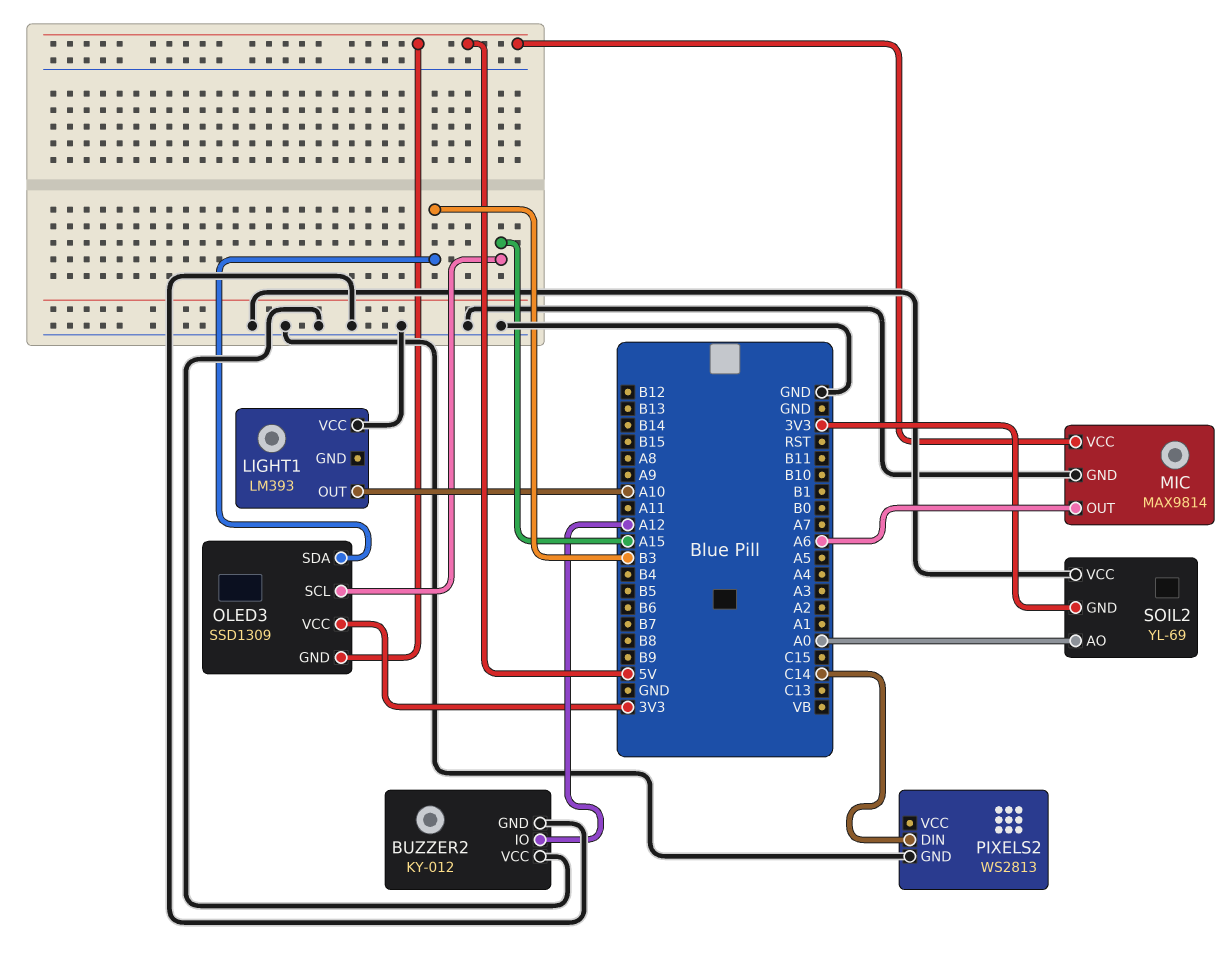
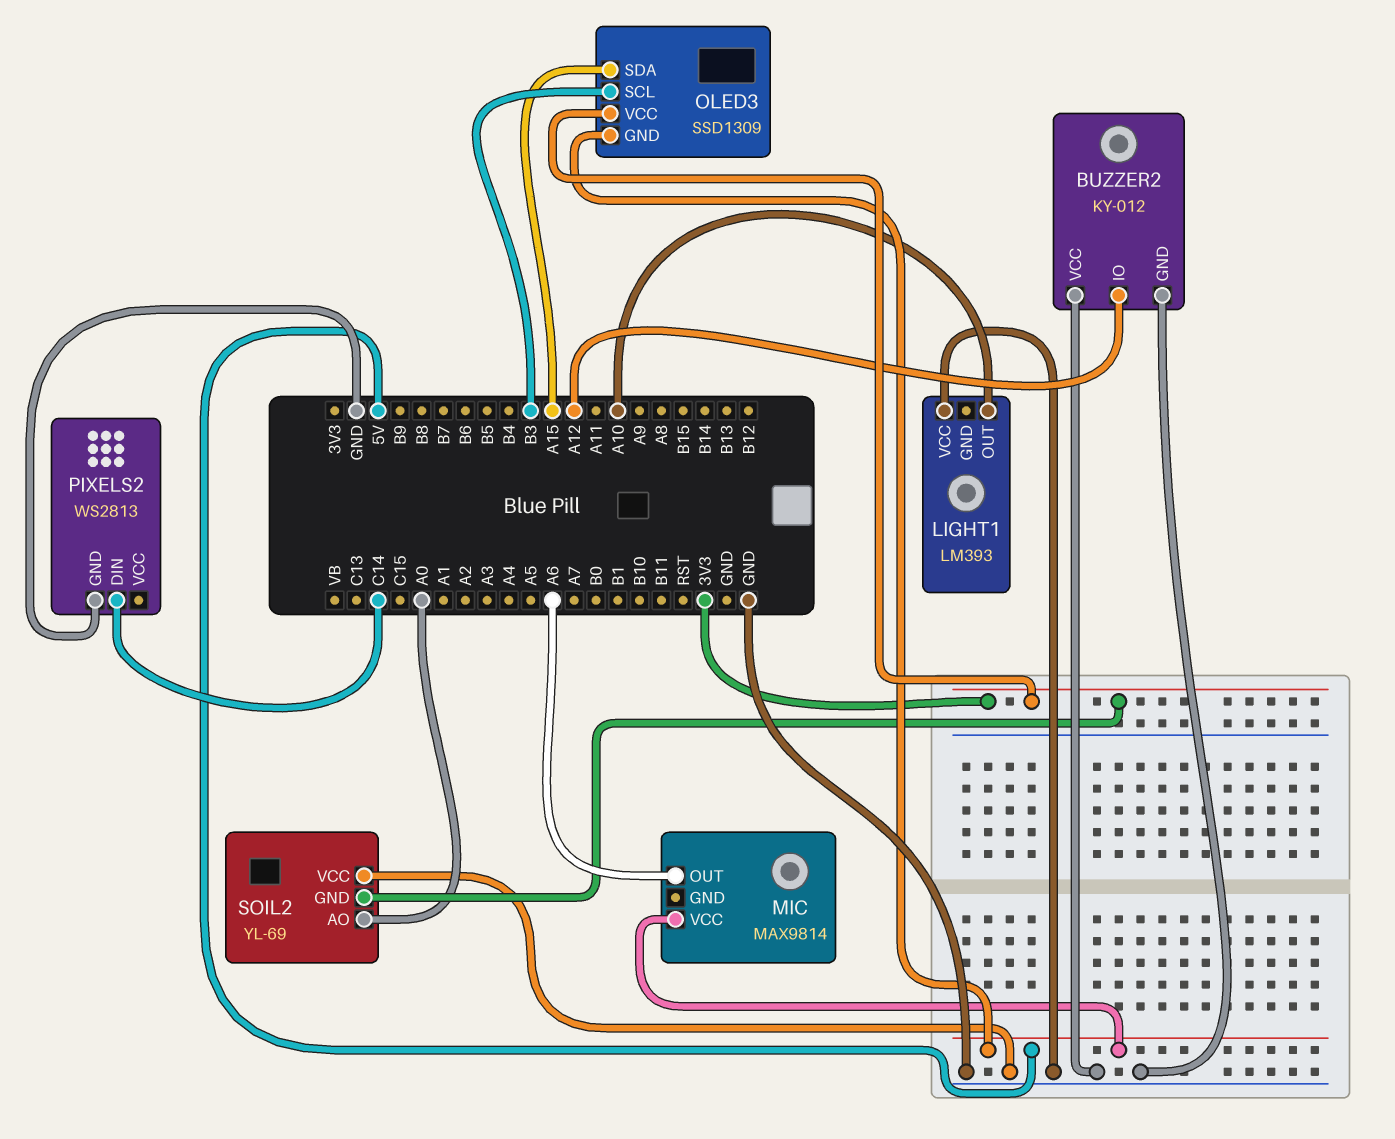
MIC pin GND: GND -> none
OLED3 pin SCL: A15 -> B3
OLED3 pin SDA: B3 -> A15

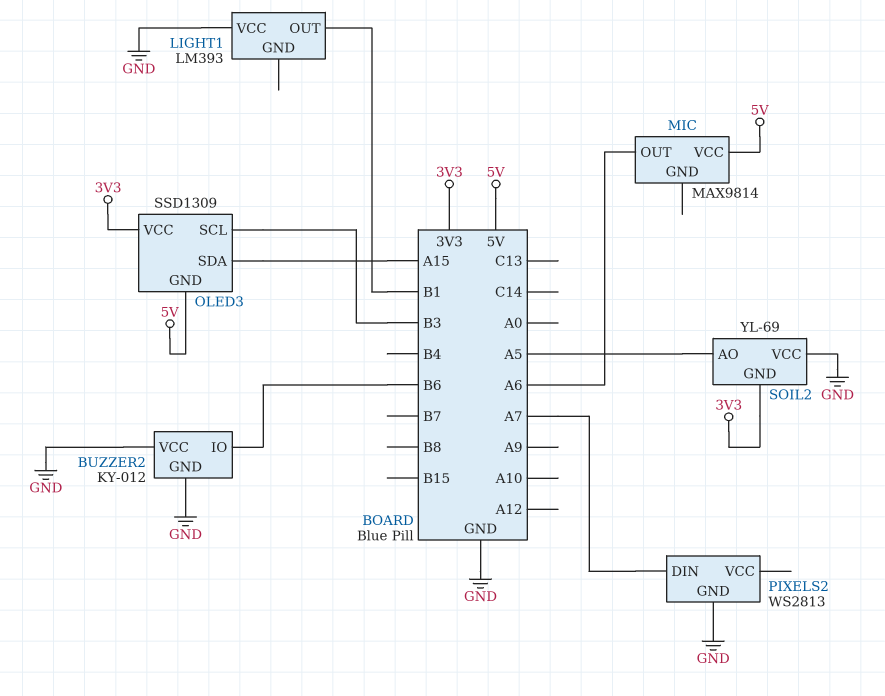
BUZZER2 pin IO: A12 -> B6
LIGHT1 pin OUT: A10 -> B1
PIXELS2 pin DIN: C14 -> A7
SOIL2 pin AO: A0 -> A5

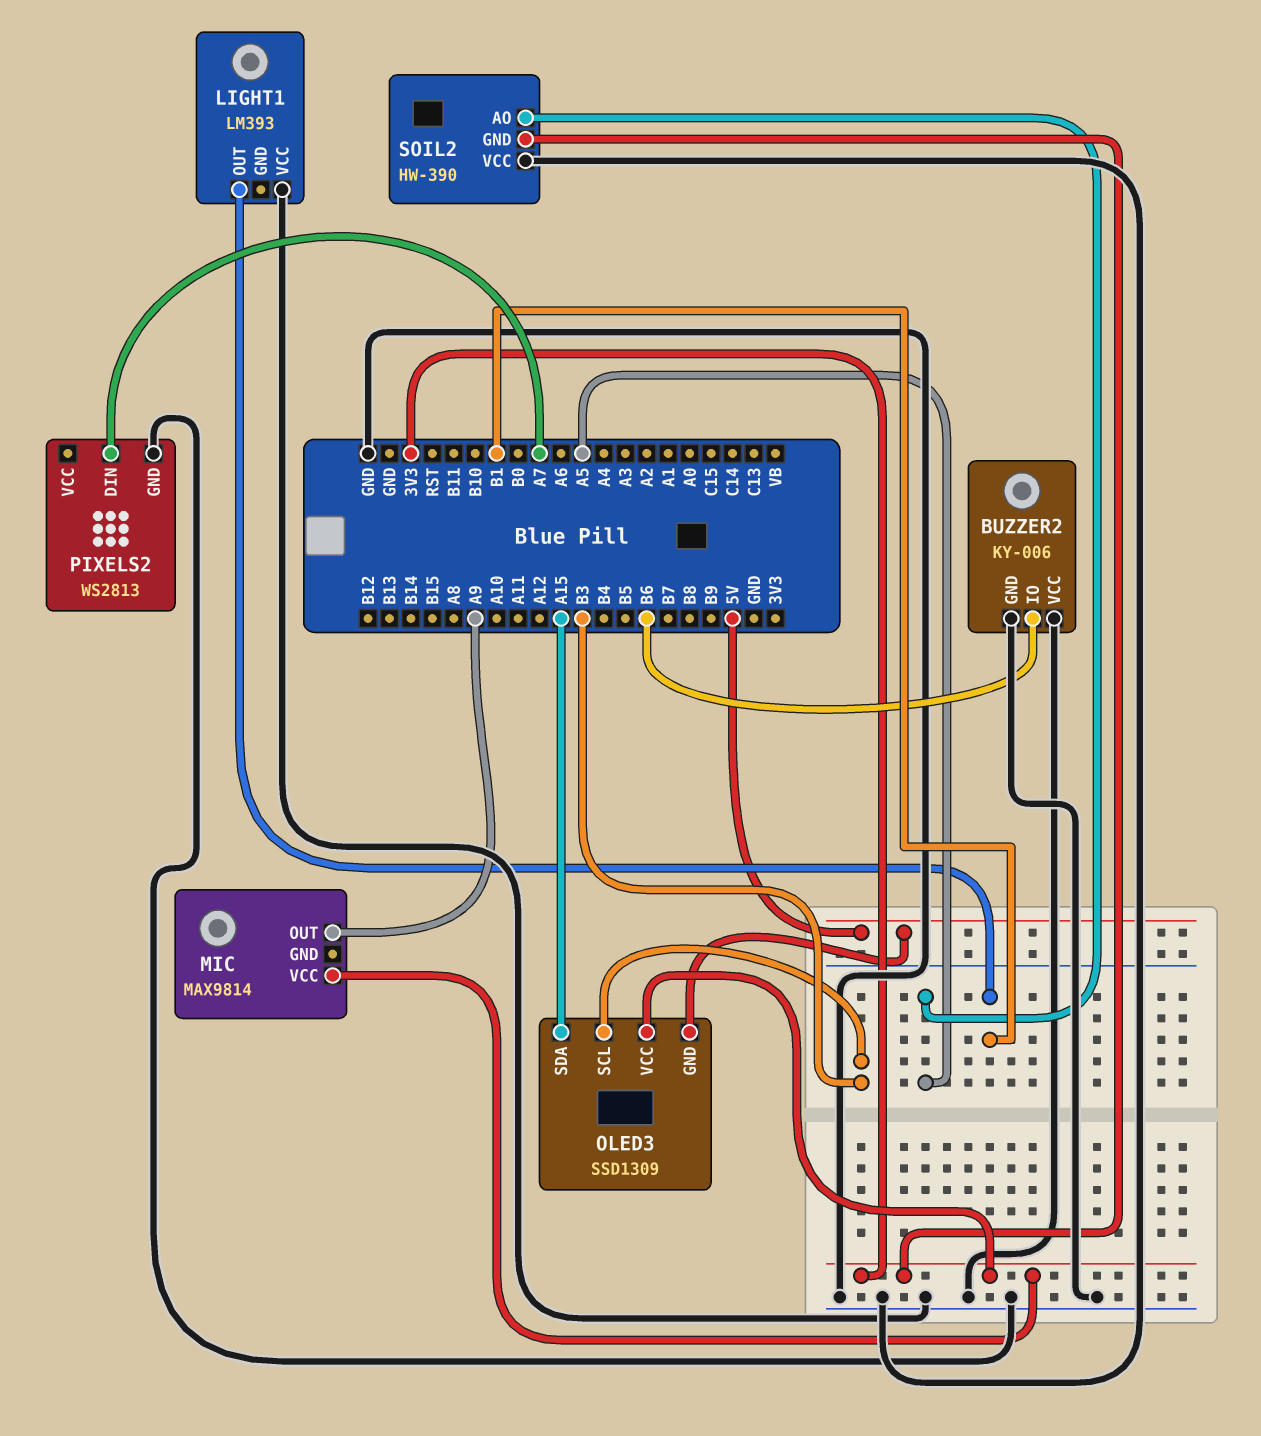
BUZZER2: KY-012 -> KY-006
MIC pin OUT: A6 -> A9
MIC pin VCC: 5V -> 3V3
SOIL2: YL-69 -> HW-390

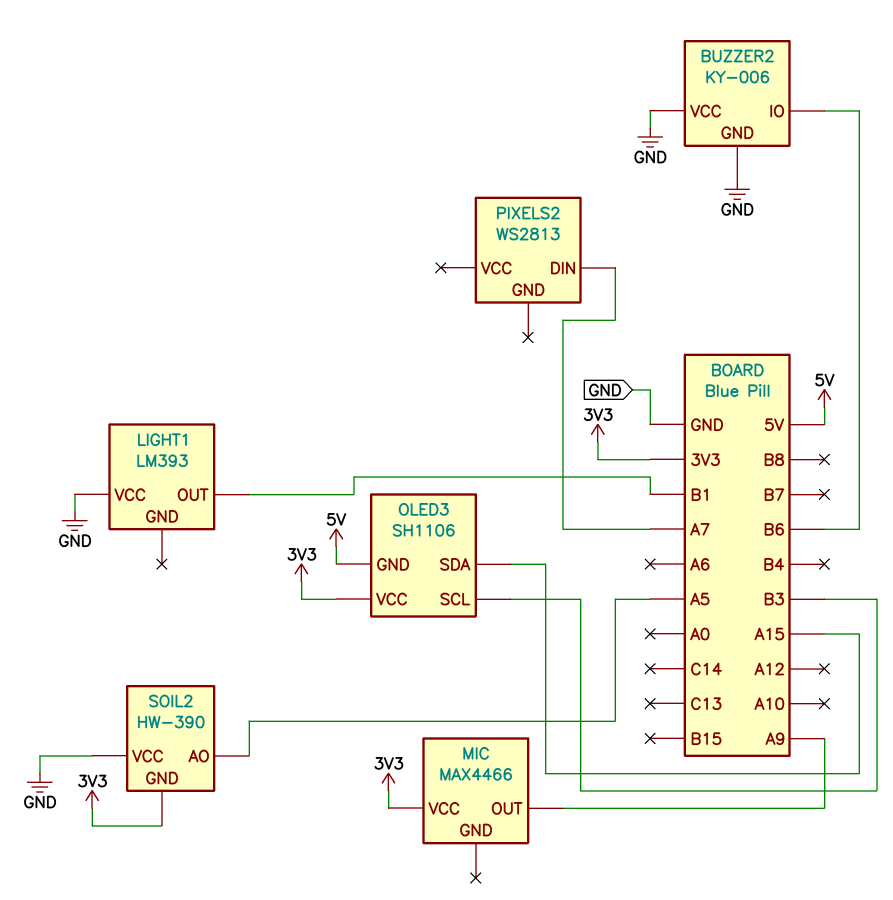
MIC: MAX9814 -> MAX4466
OLED3: SSD1309 -> SH1106
PIXELS2 pin GND: GND -> none

